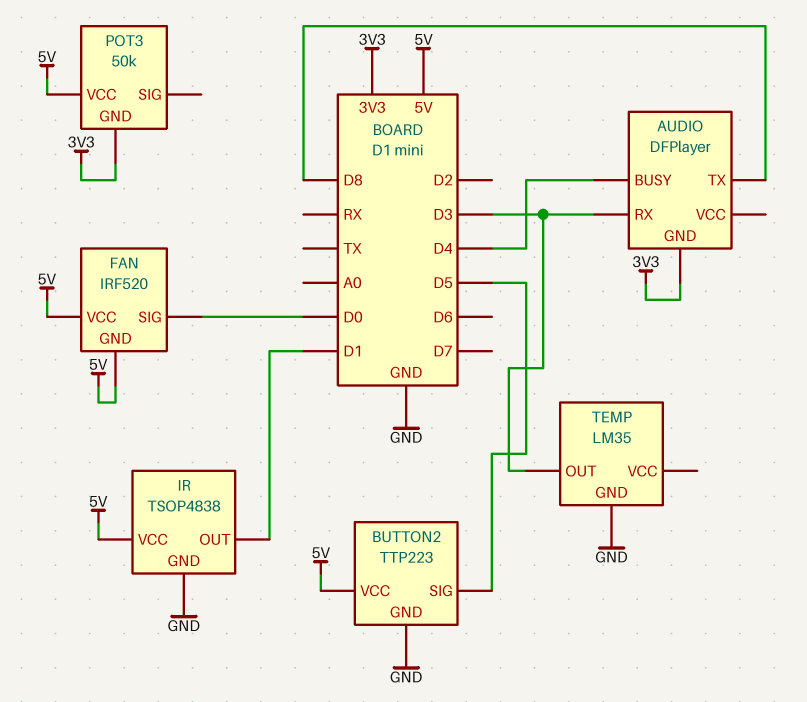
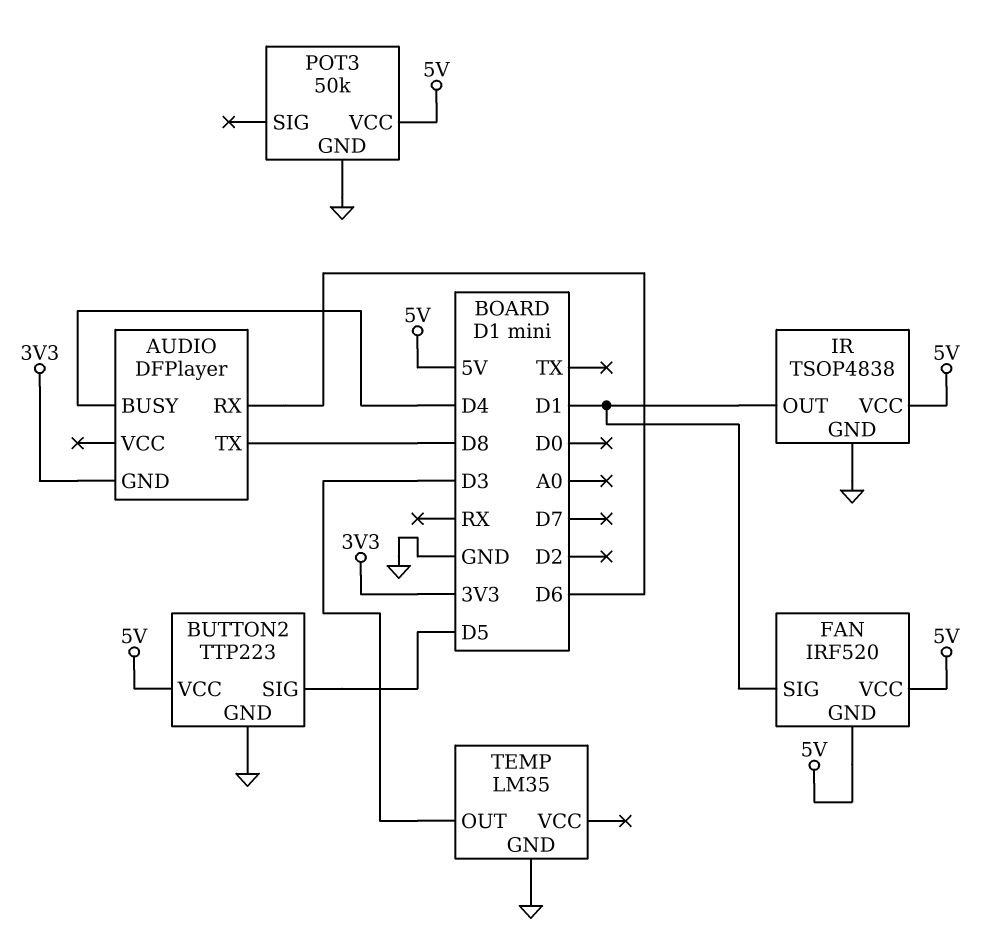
AUDIO pin RX: D3 -> D6
FAN pin SIG: D0 -> D1
POT3 pin GND: 3V3 -> GND

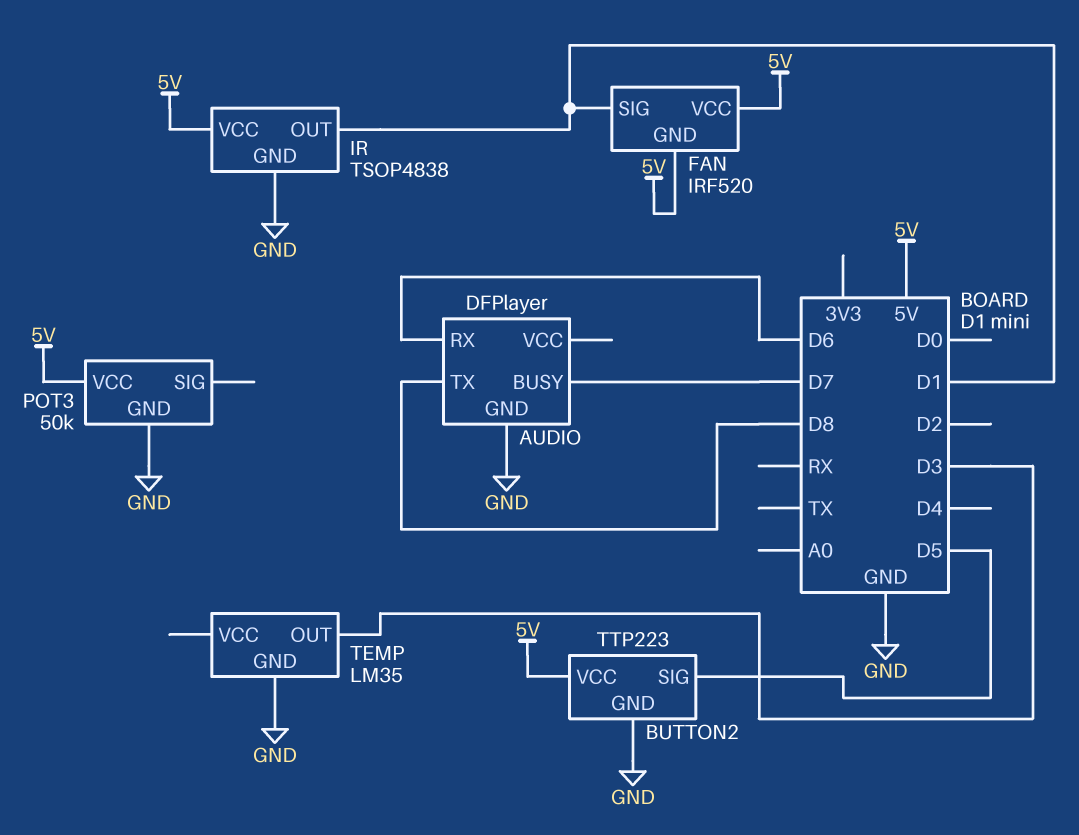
AUDIO pin BUSY: D4 -> D7
AUDIO pin GND: 3V3 -> GND

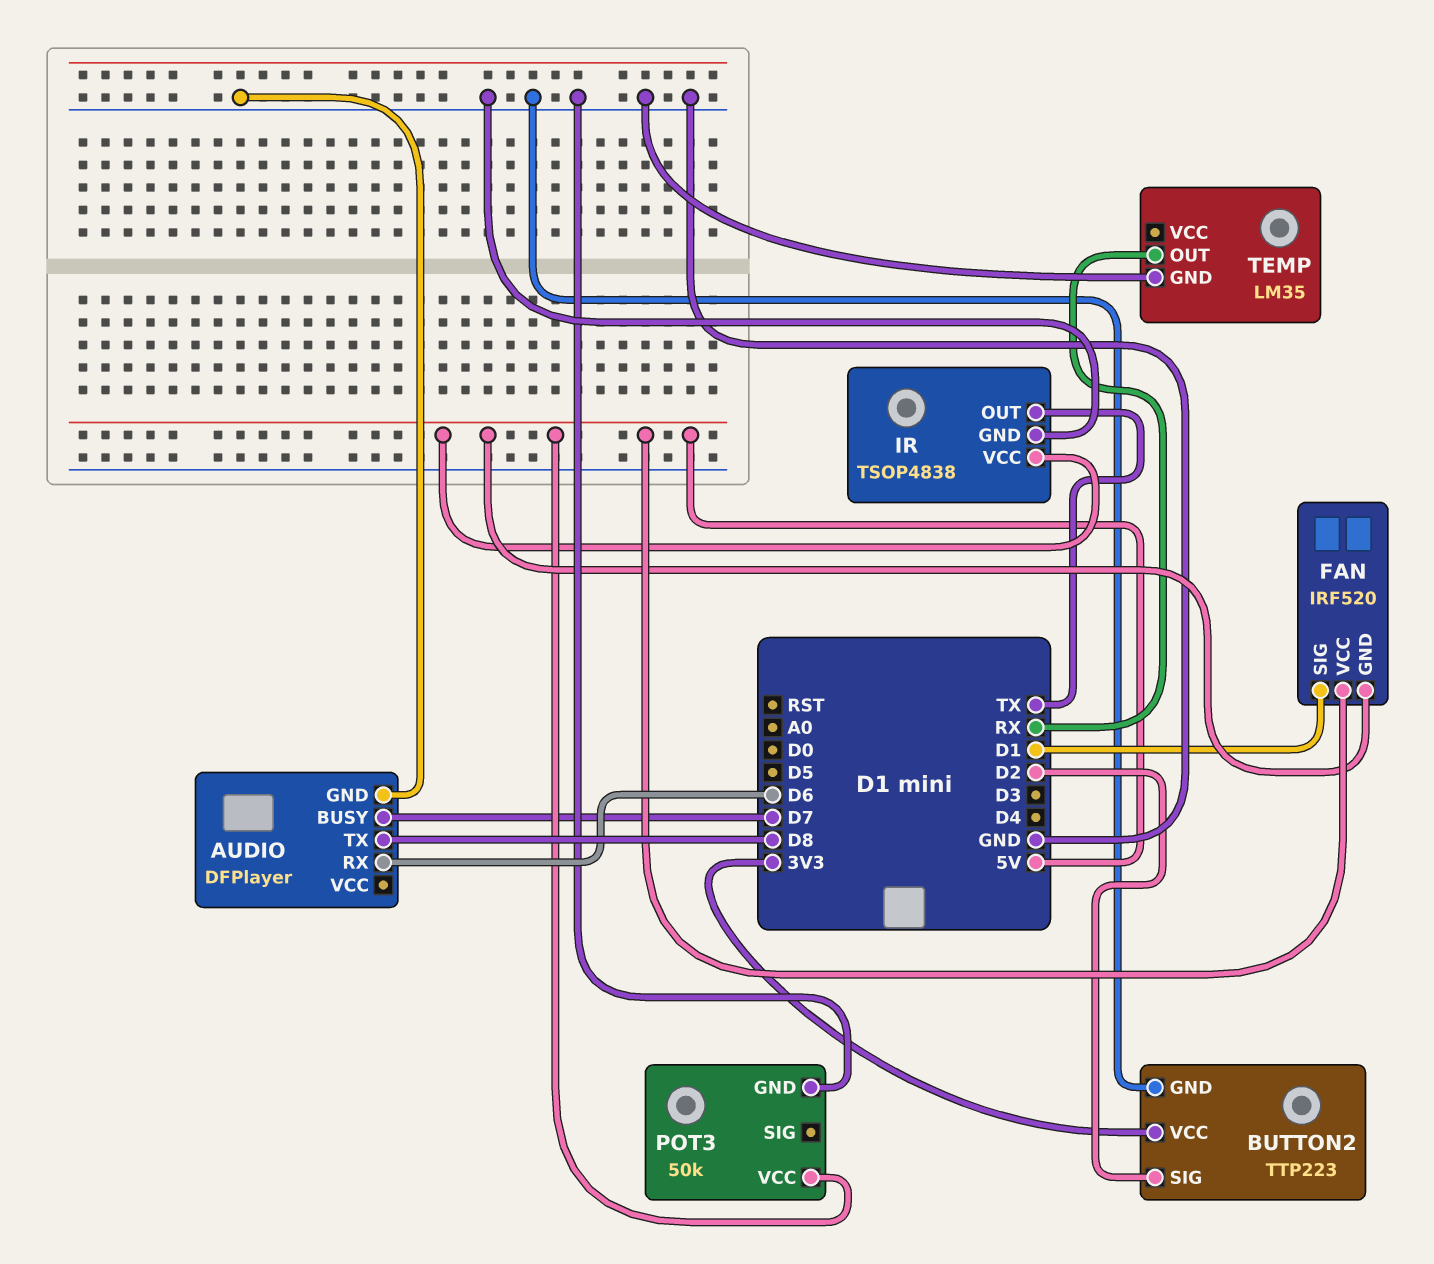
BUTTON2 pin SIG: D5 -> D2
BUTTON2 pin VCC: 5V -> 3V3
IR pin OUT: D1 -> TX
TEMP pin OUT: D3 -> RX

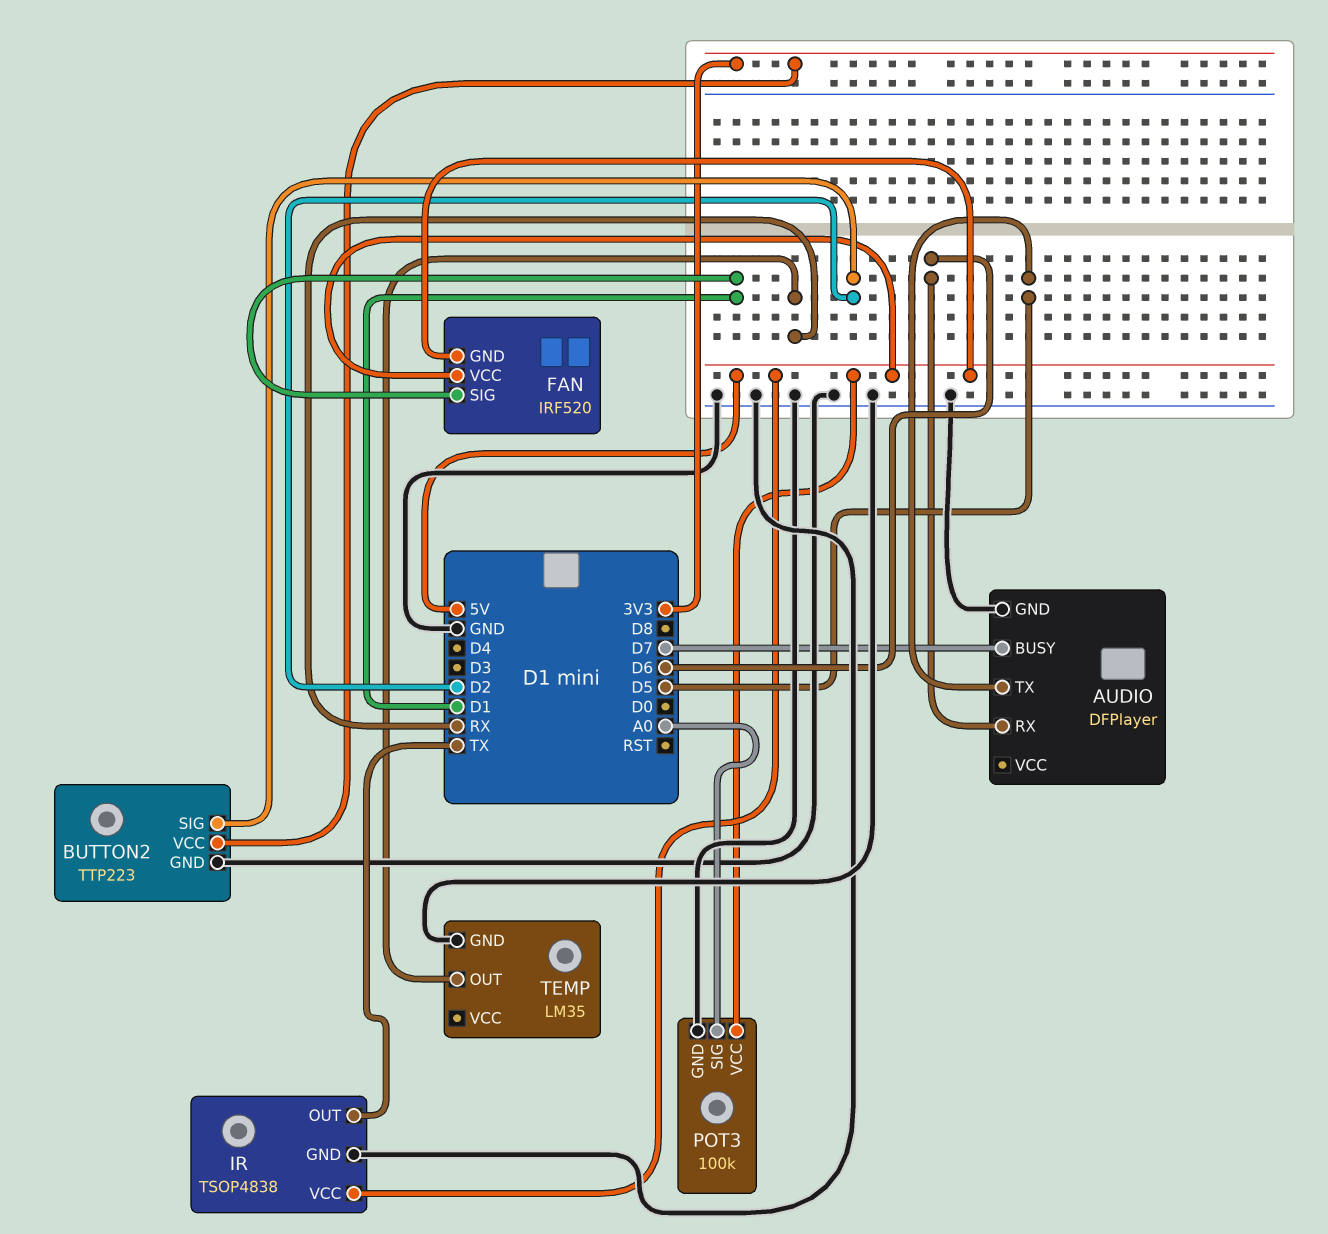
AUDIO pin TX: D8 -> D5
POT3: 50k -> 100k
POT3 pin SIG: none -> A0

